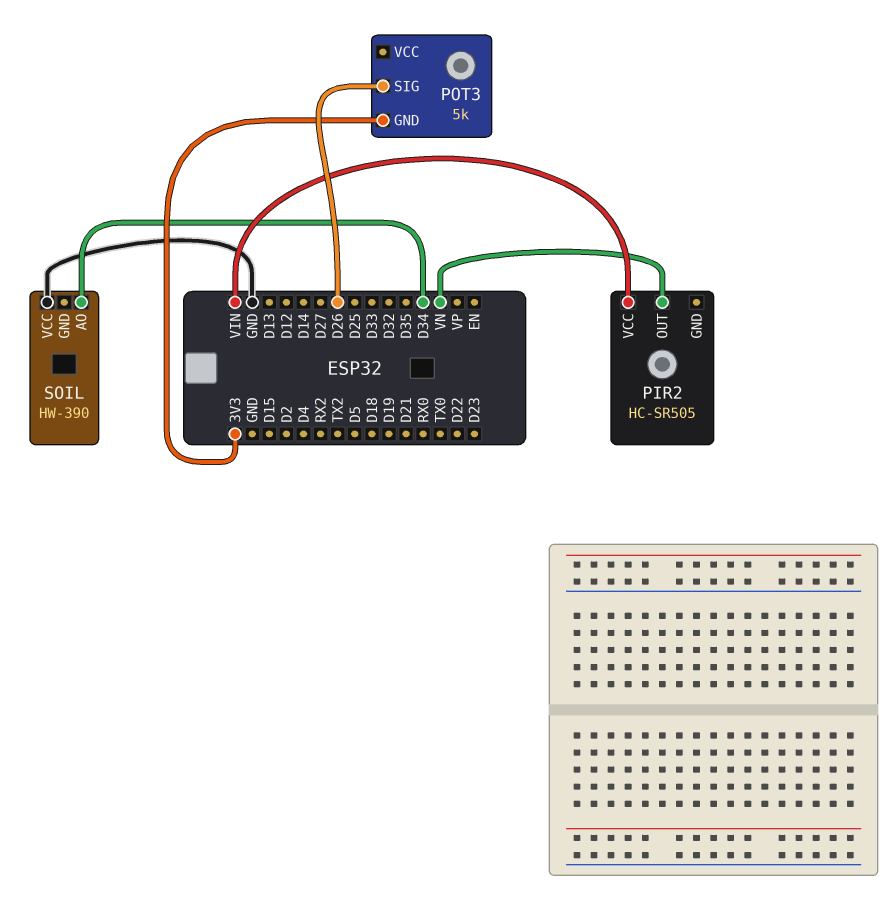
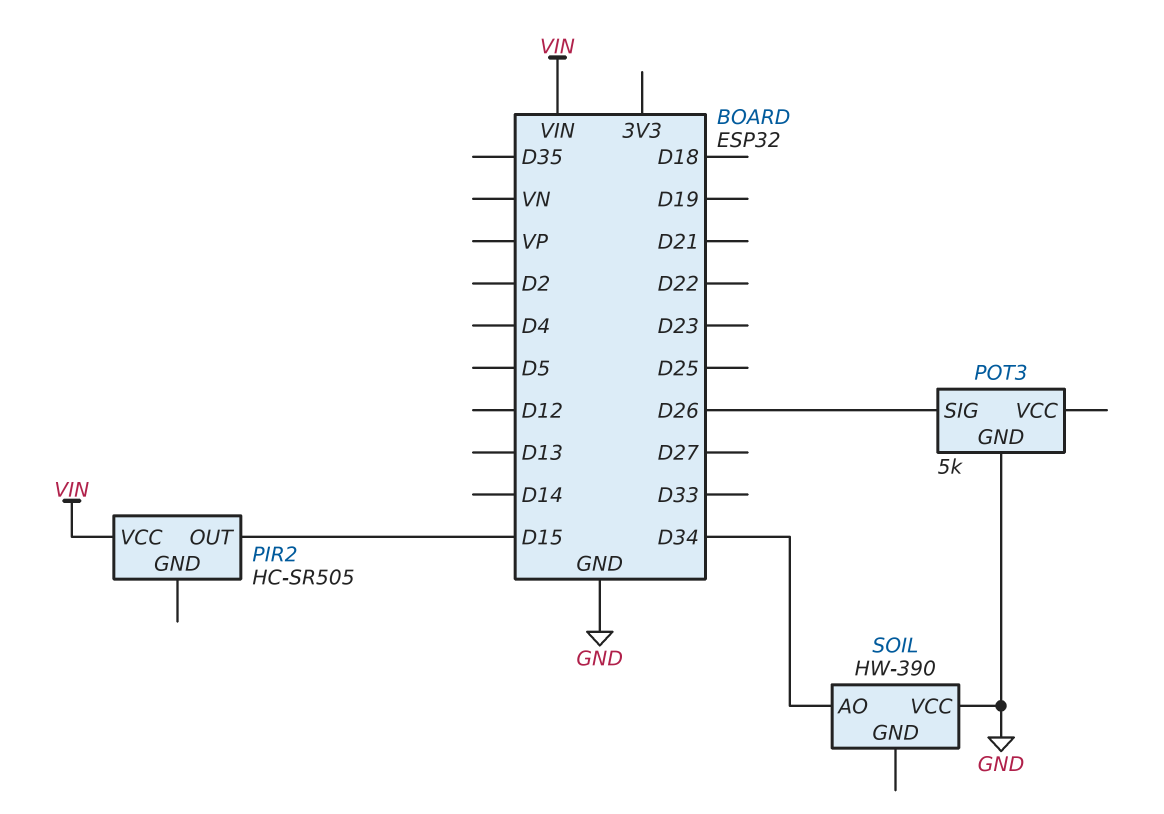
PIR2 pin OUT: VN -> D15
POT3 pin GND: 3V3 -> GND

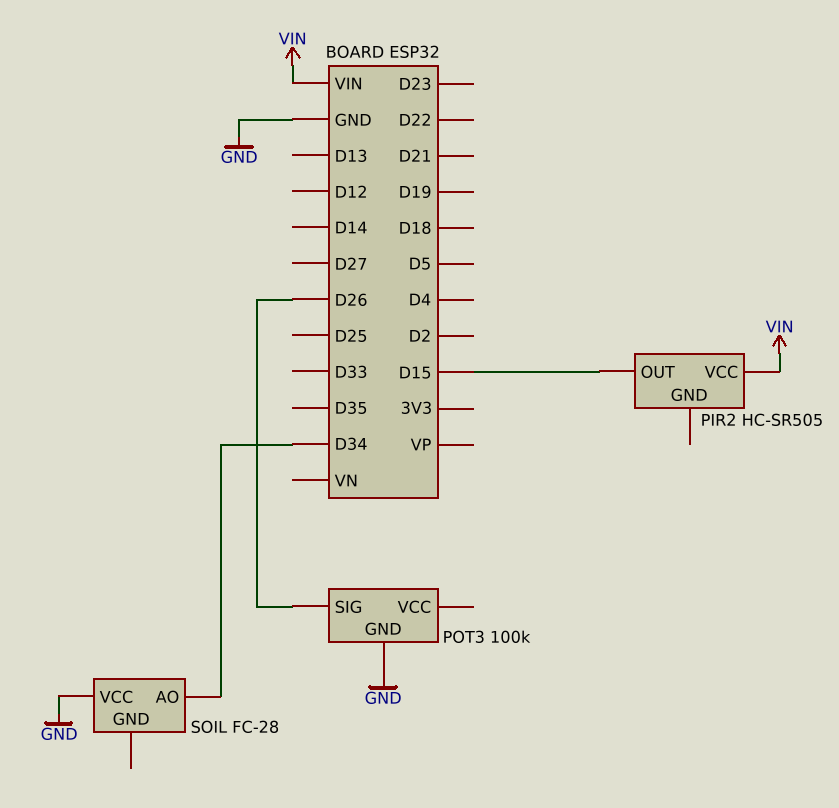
POT3: 5k -> 100k
SOIL: HW-390 -> FC-28

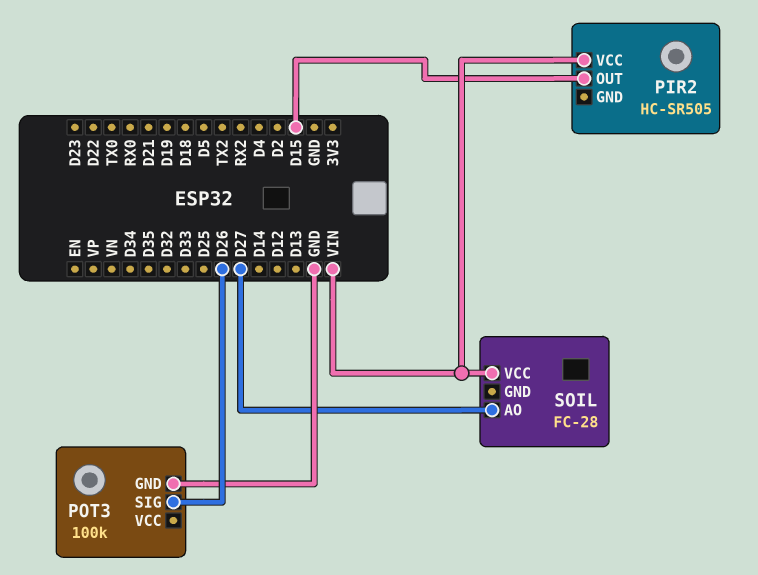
SOIL pin AO: D34 -> D27
SOIL pin VCC: GND -> VIN

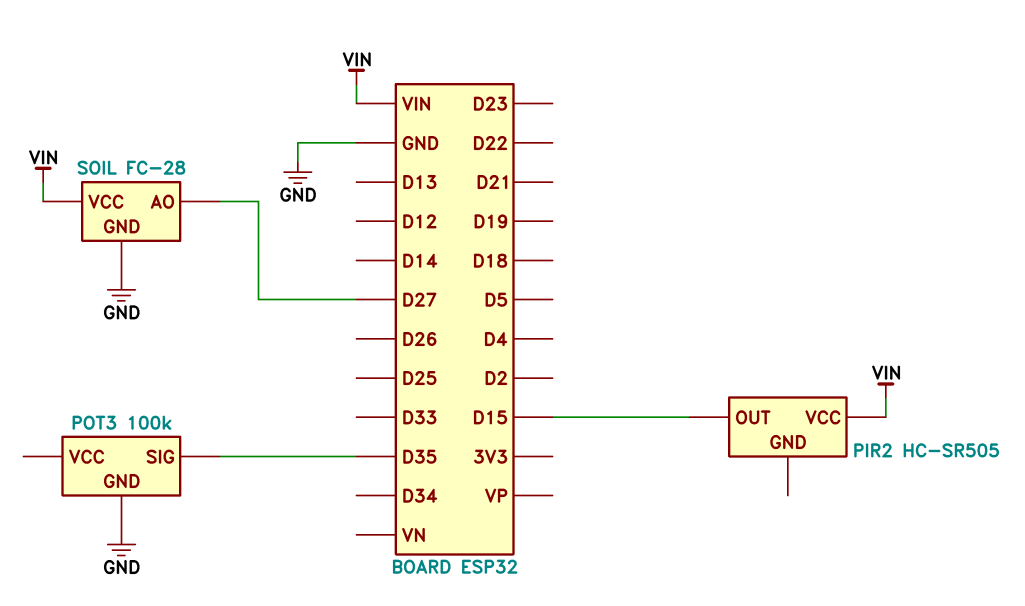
POT3 pin SIG: D26 -> D35
SOIL pin GND: none -> GND

